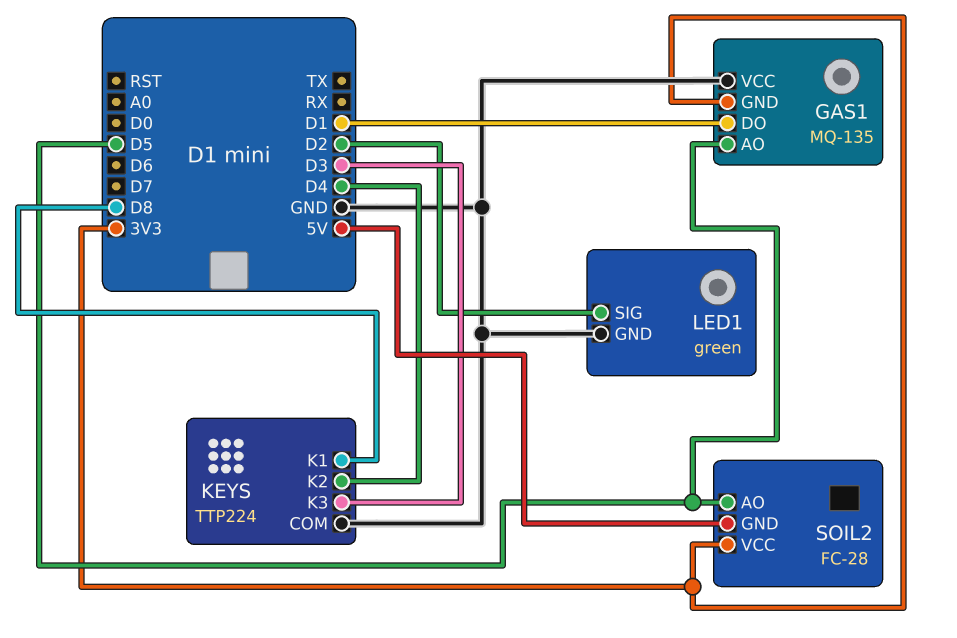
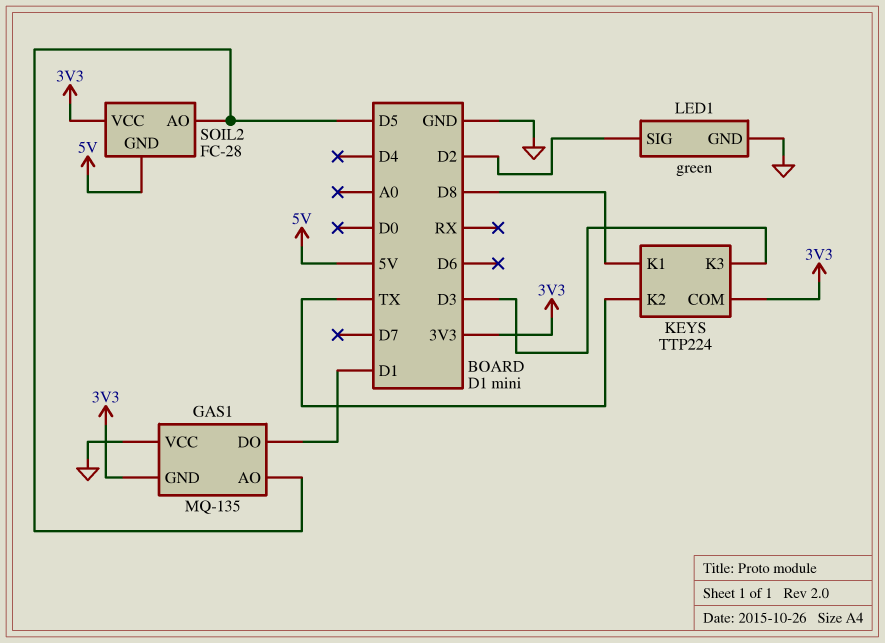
KEYS pin COM: GND -> 3V3
KEYS pin K2: D4 -> TX

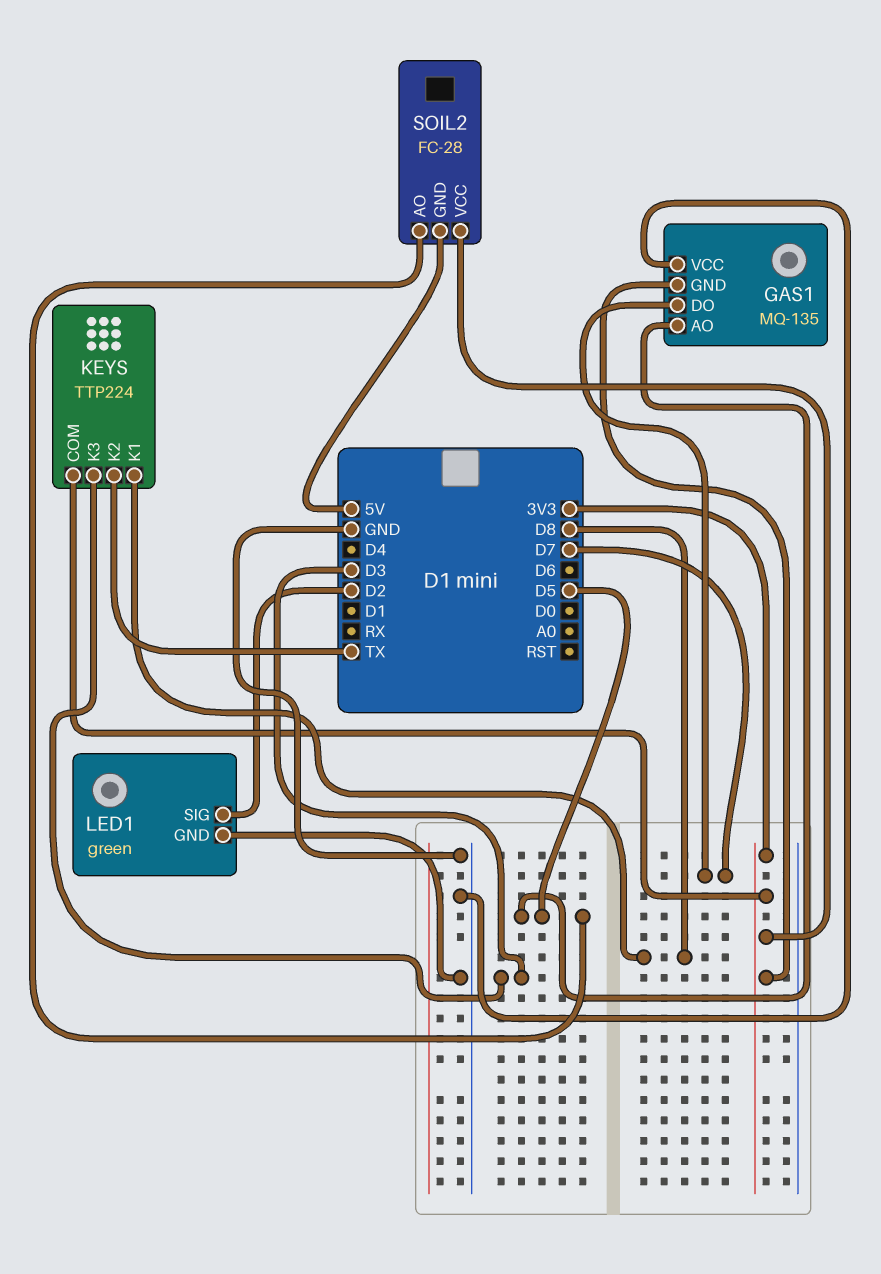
GAS1 pin DO: D1 -> D7

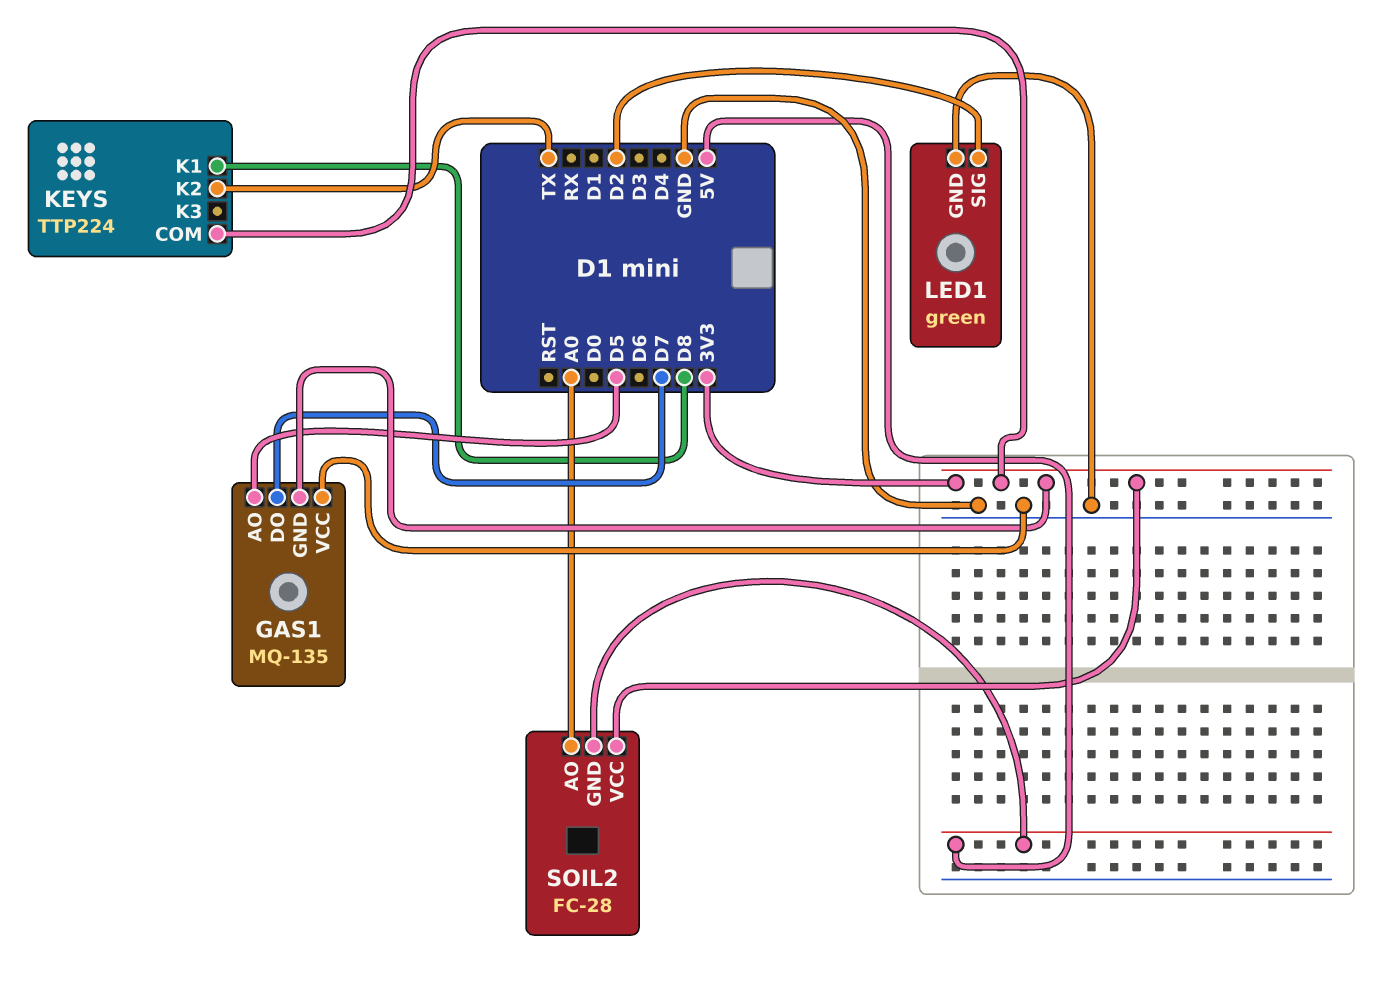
KEYS pin K3: D3 -> none
SOIL2 pin AO: D5 -> A0

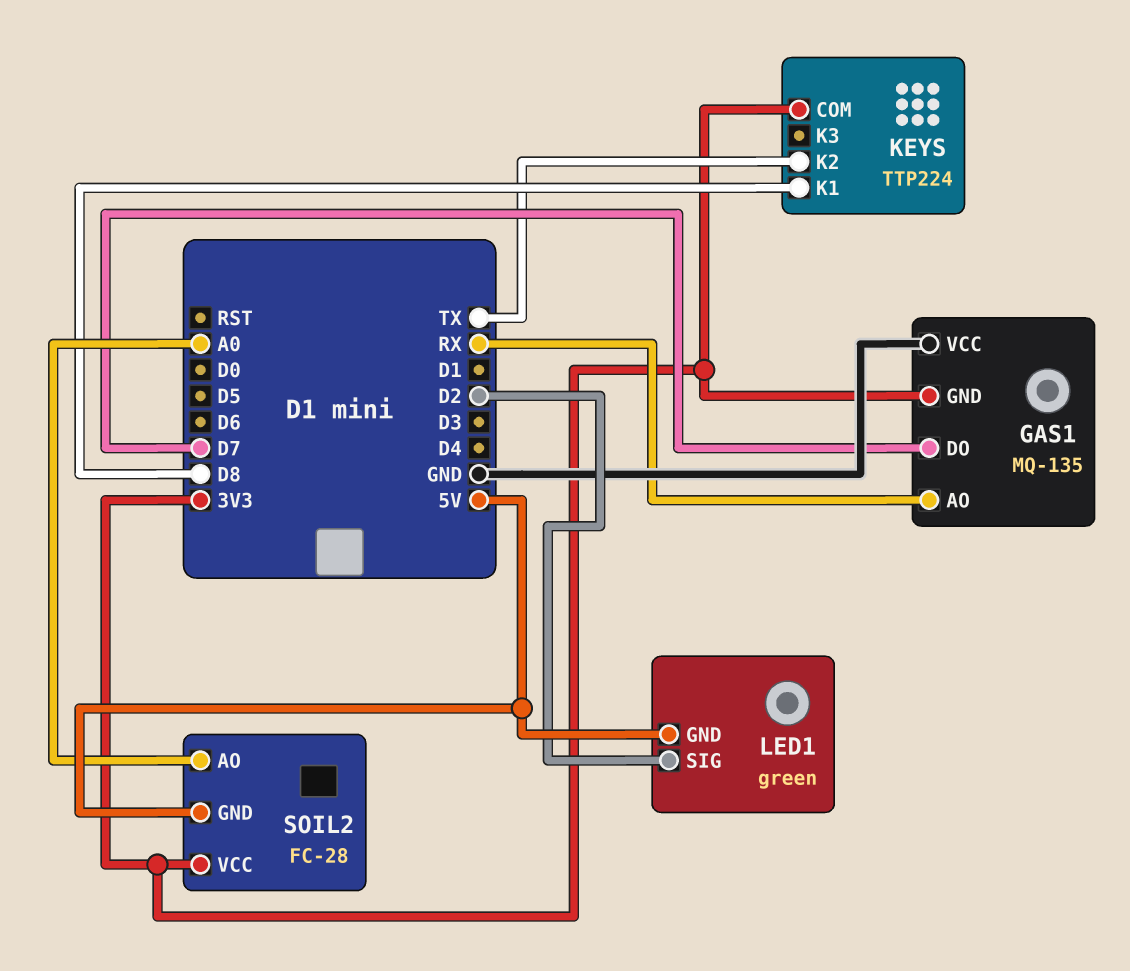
GAS1 pin AO: D5 -> RX
LED1 pin GND: GND -> 5V

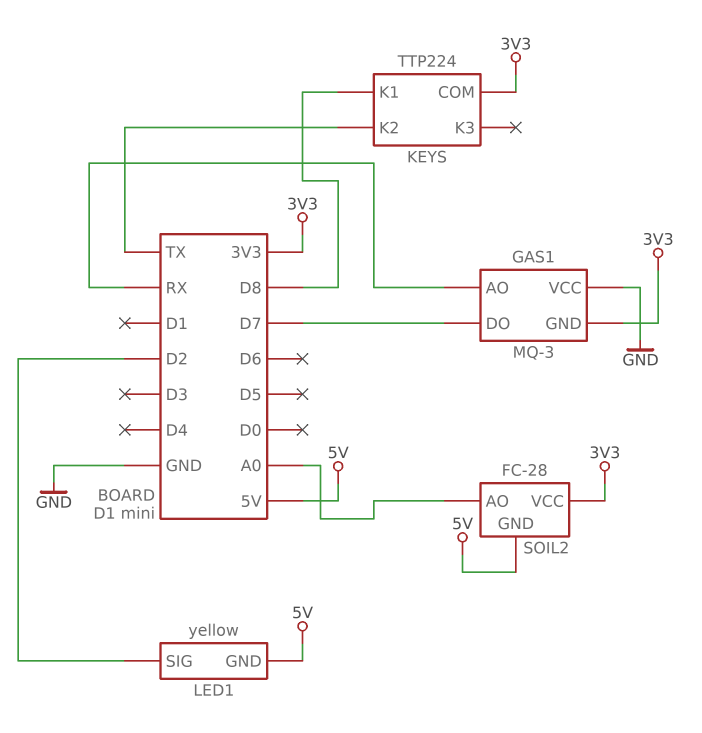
GAS1: MQ-135 -> MQ-3
LED1: green -> yellow

